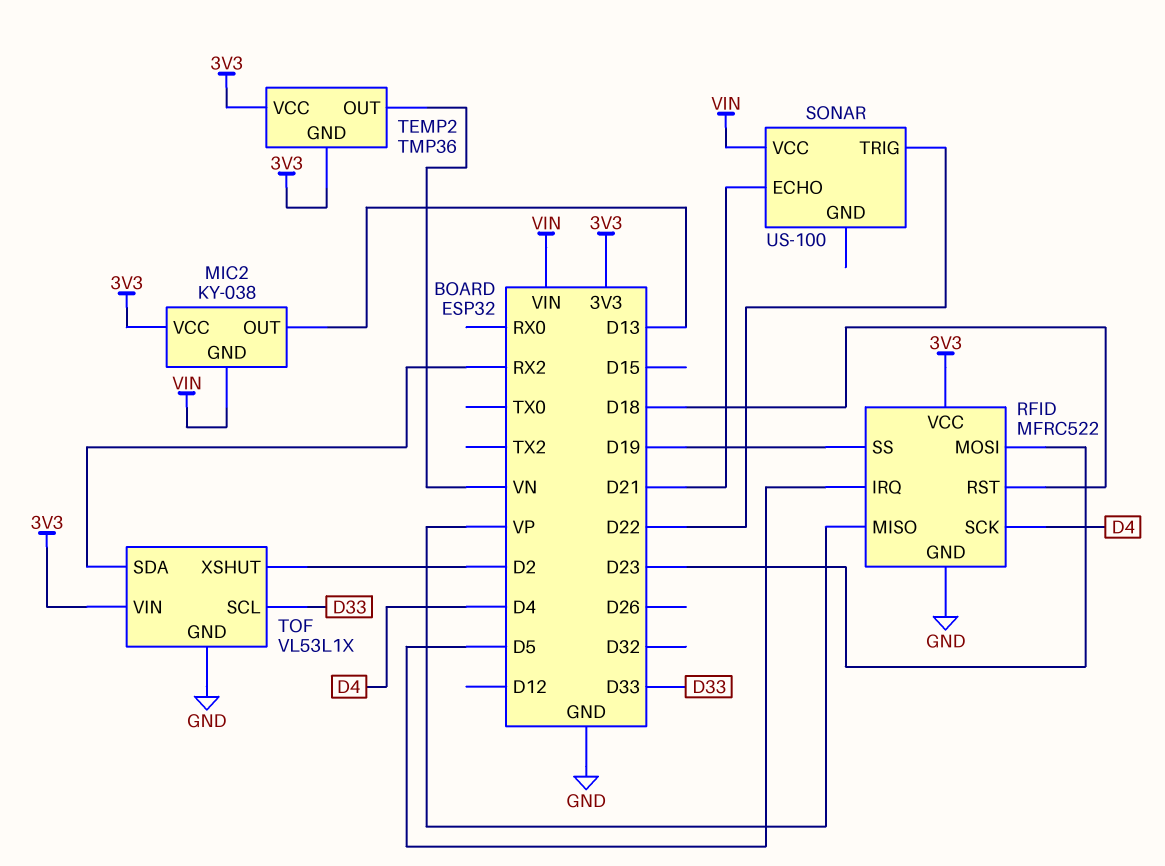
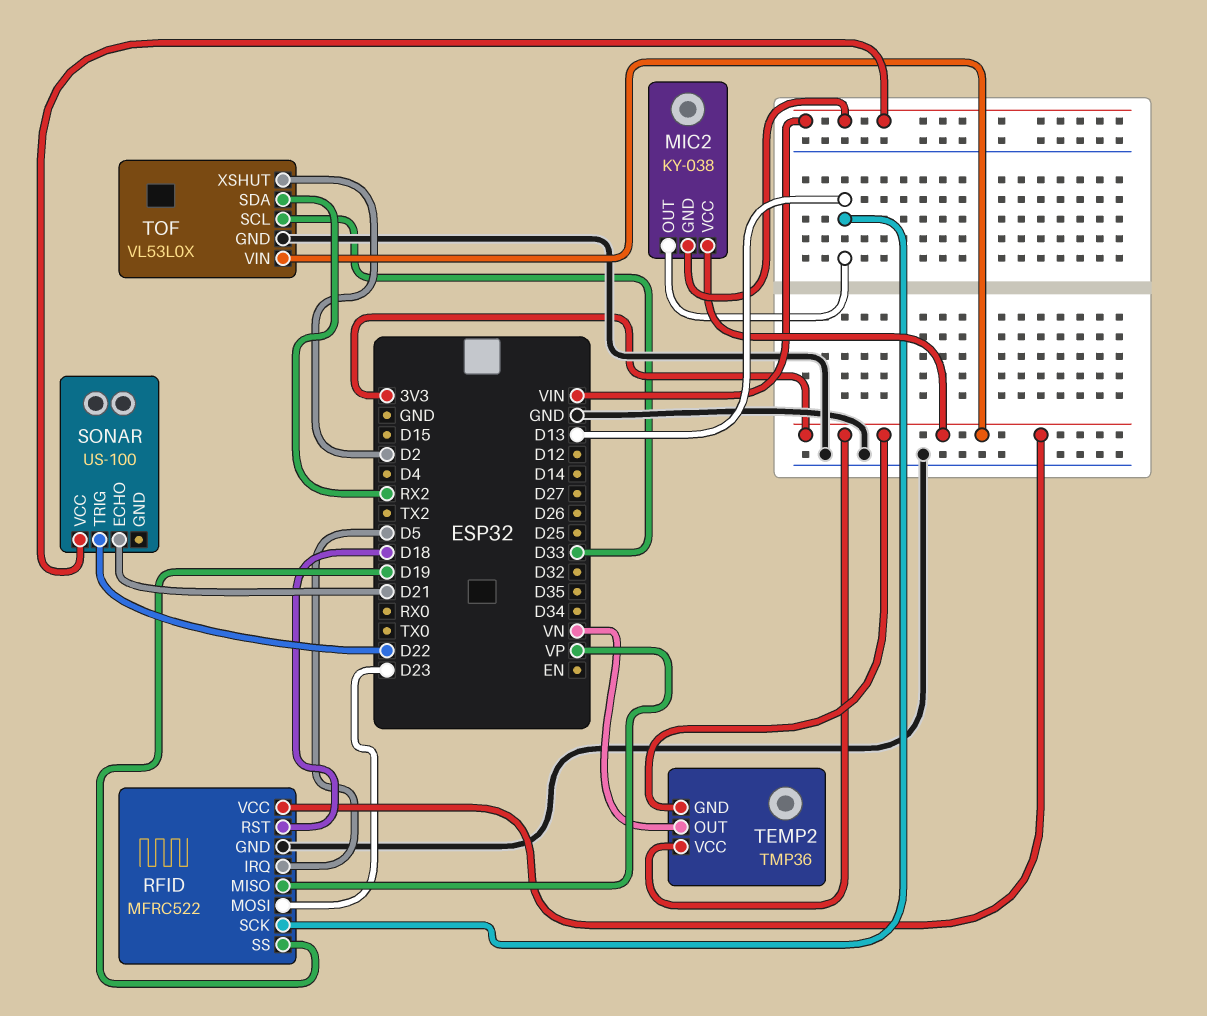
RFID pin SCK: D4 -> D13
TOF: VL53L1X -> VL53L0X

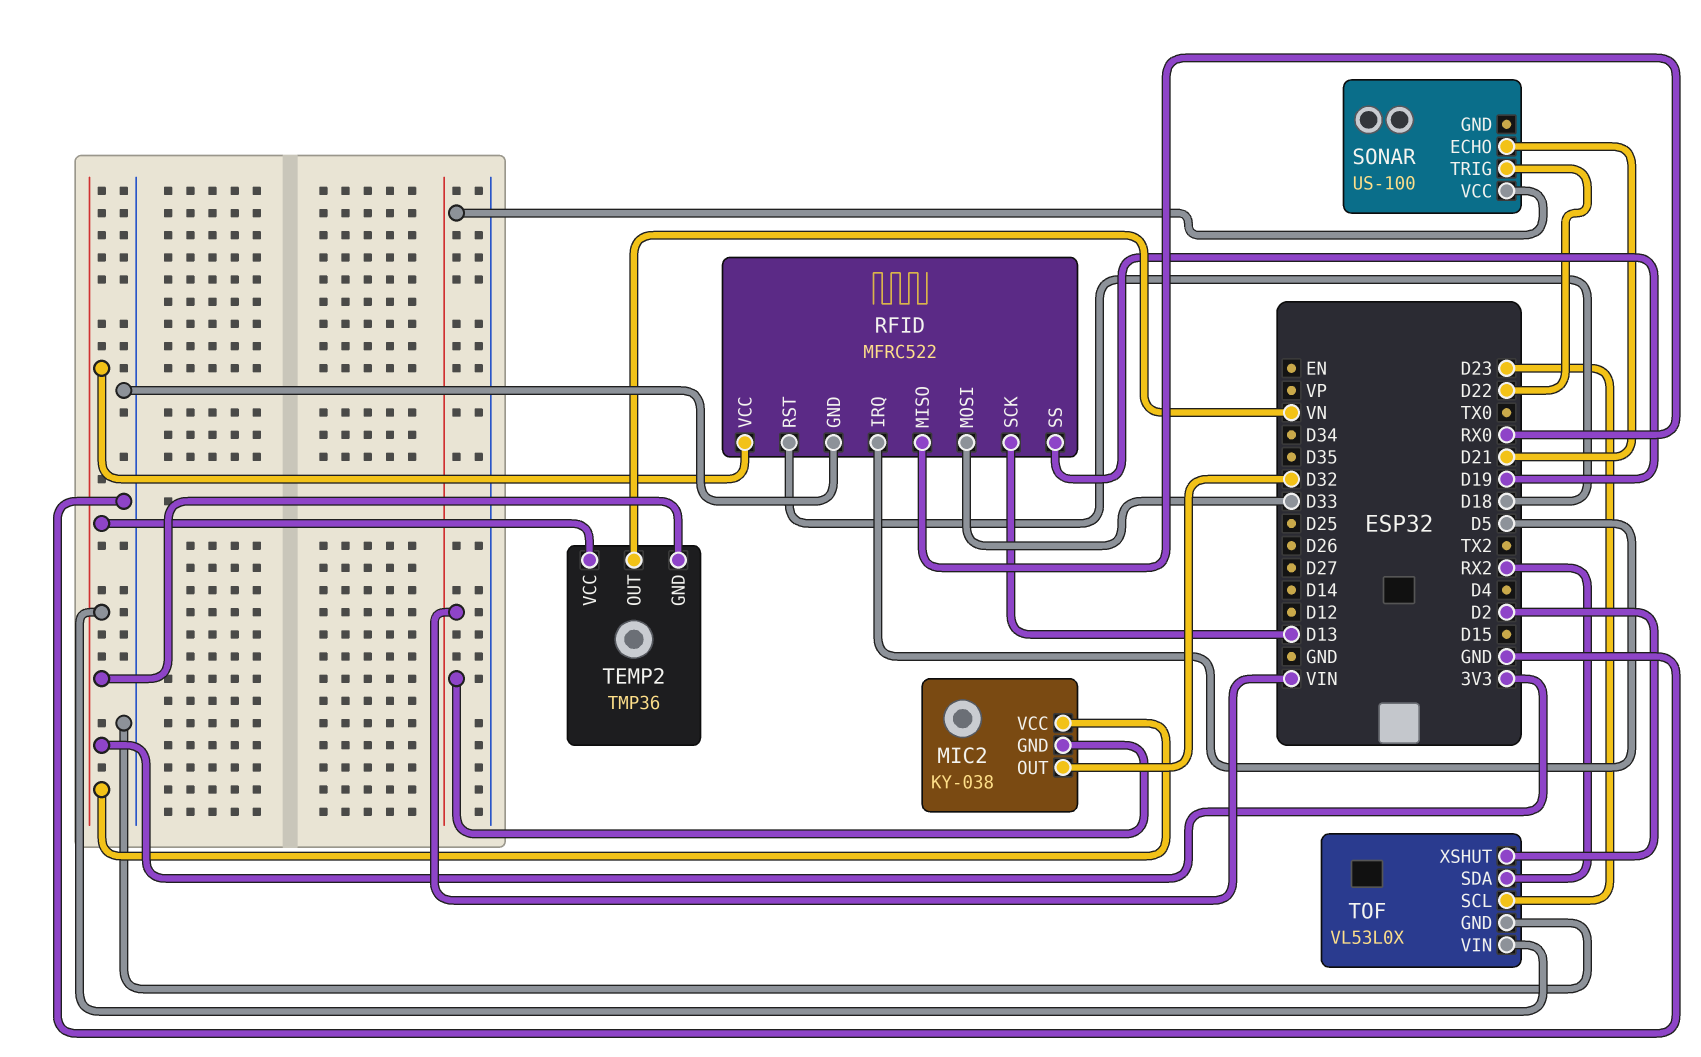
MIC2 pin OUT: D13 -> D32
RFID pin MISO: VP -> RX0
RFID pin MOSI: D23 -> D33
TOF pin SCL: D33 -> D23

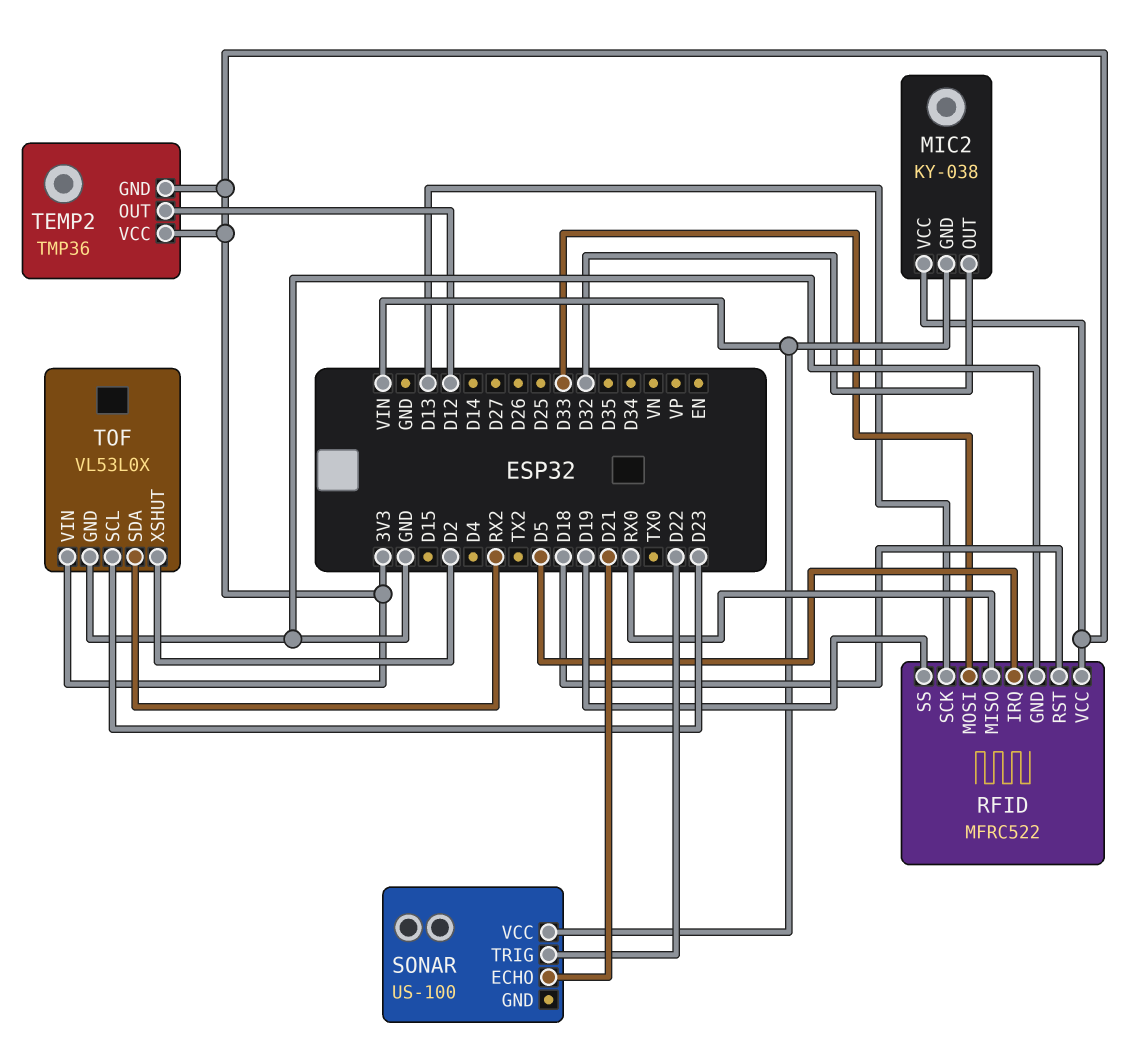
TEMP2 pin OUT: VN -> D12

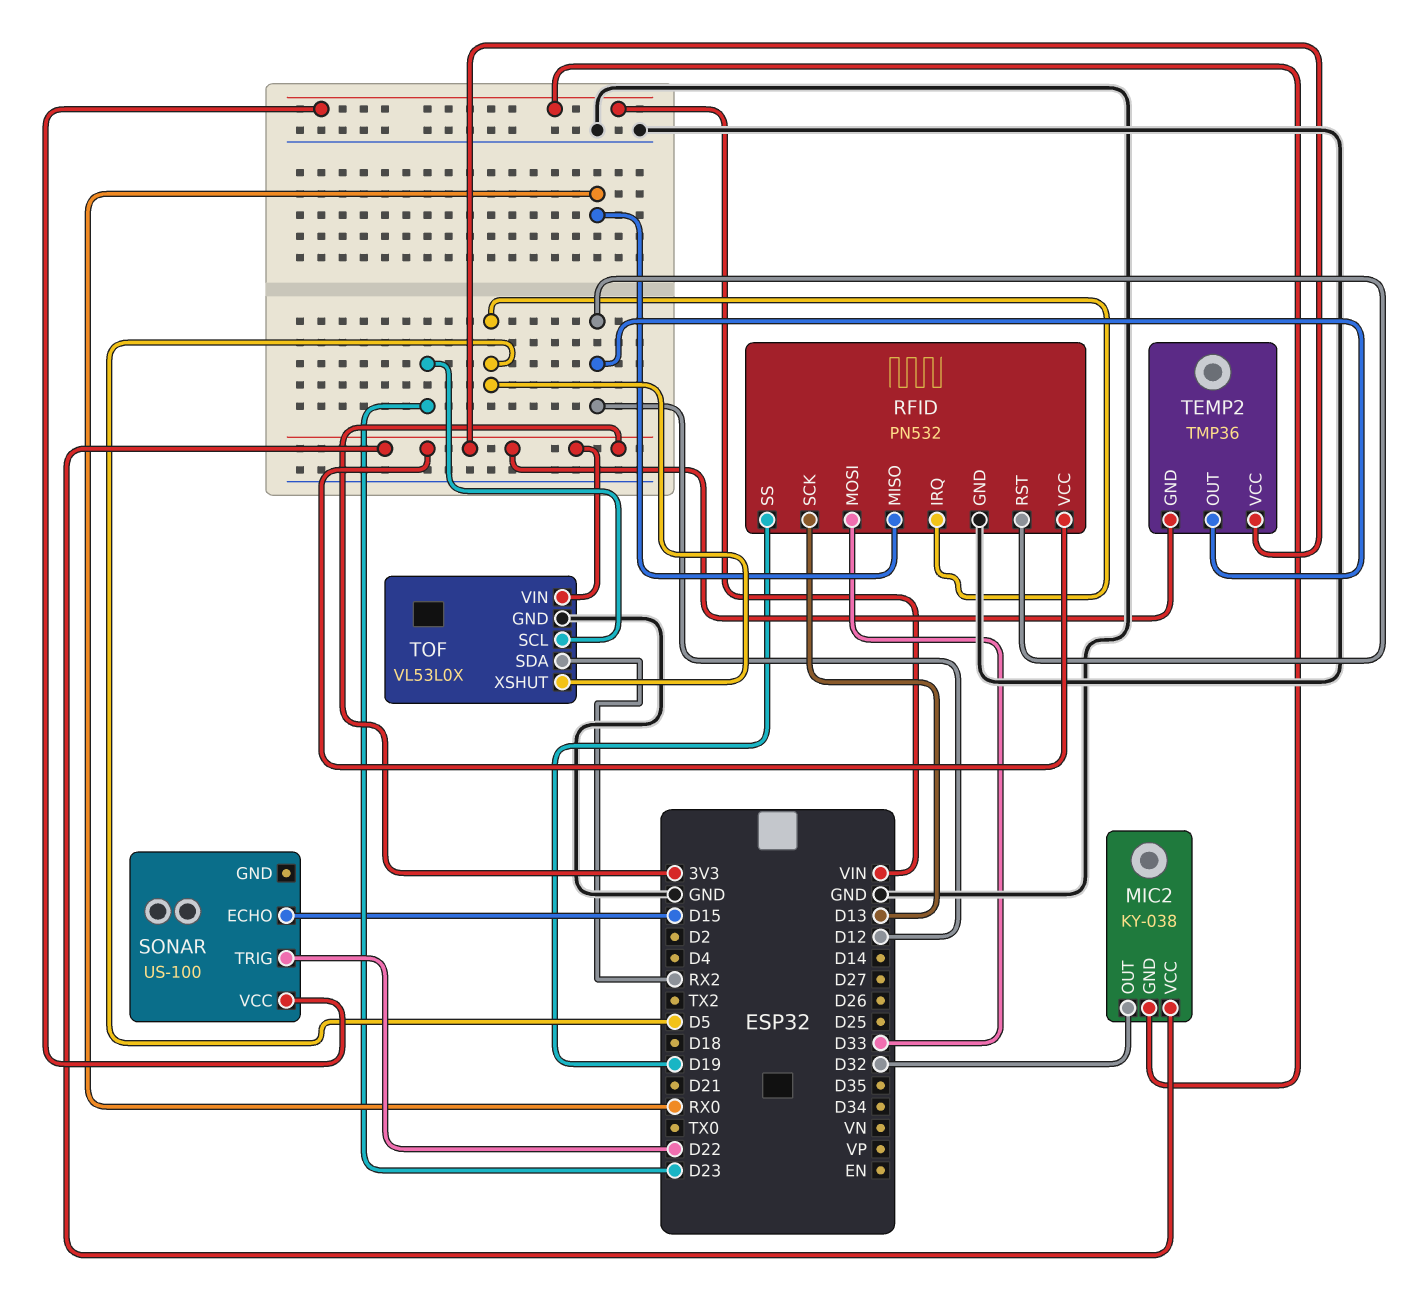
RFID: MFRC522 -> PN532
RFID pin RST: D18 -> D12
SONAR pin ECHO: D21 -> D15
TOF pin XSHUT: D2 -> D5

